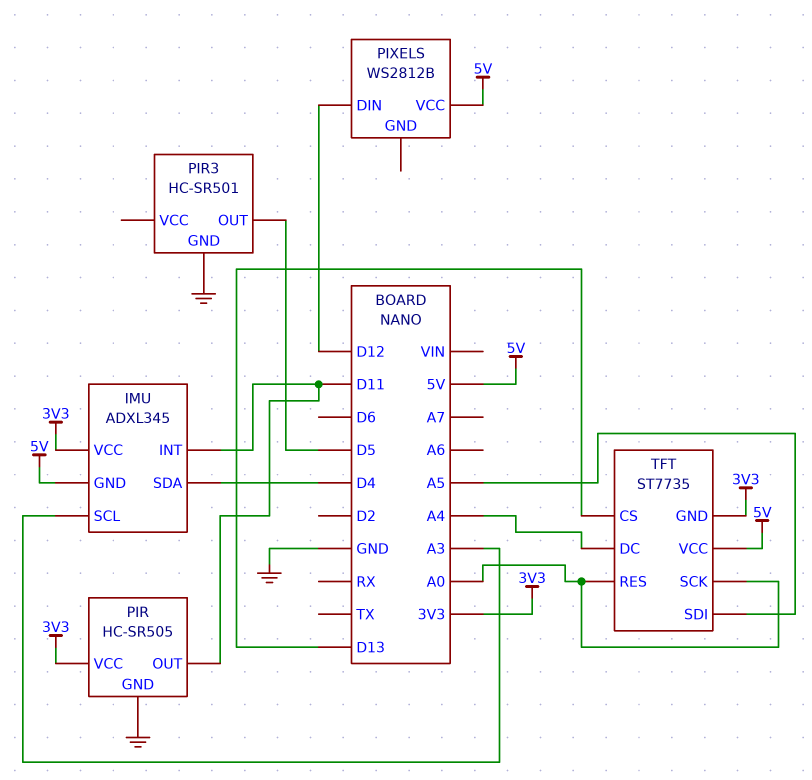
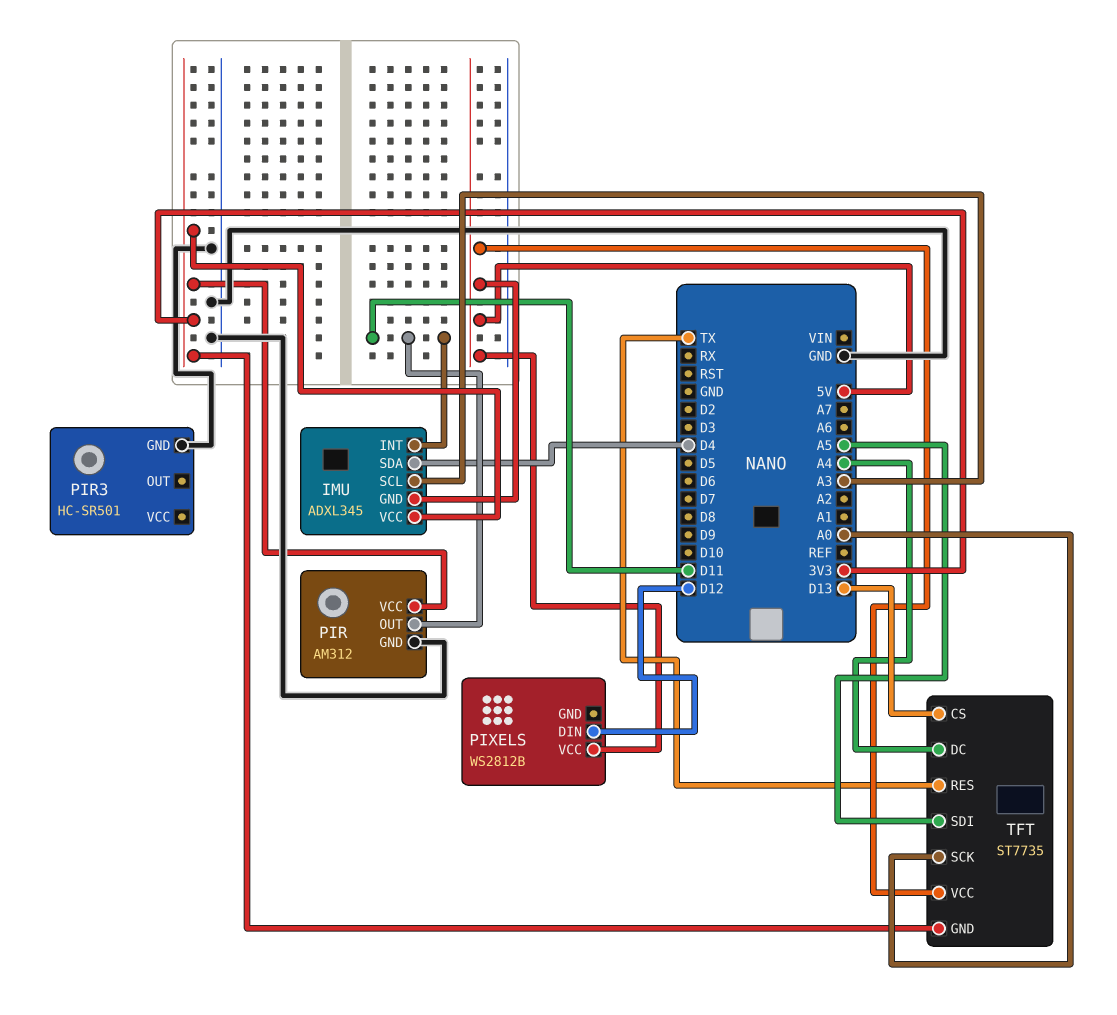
PIR: HC-SR505 -> AM312
PIR3 pin OUT: D5 -> none
TFT pin RES: A0 -> TX

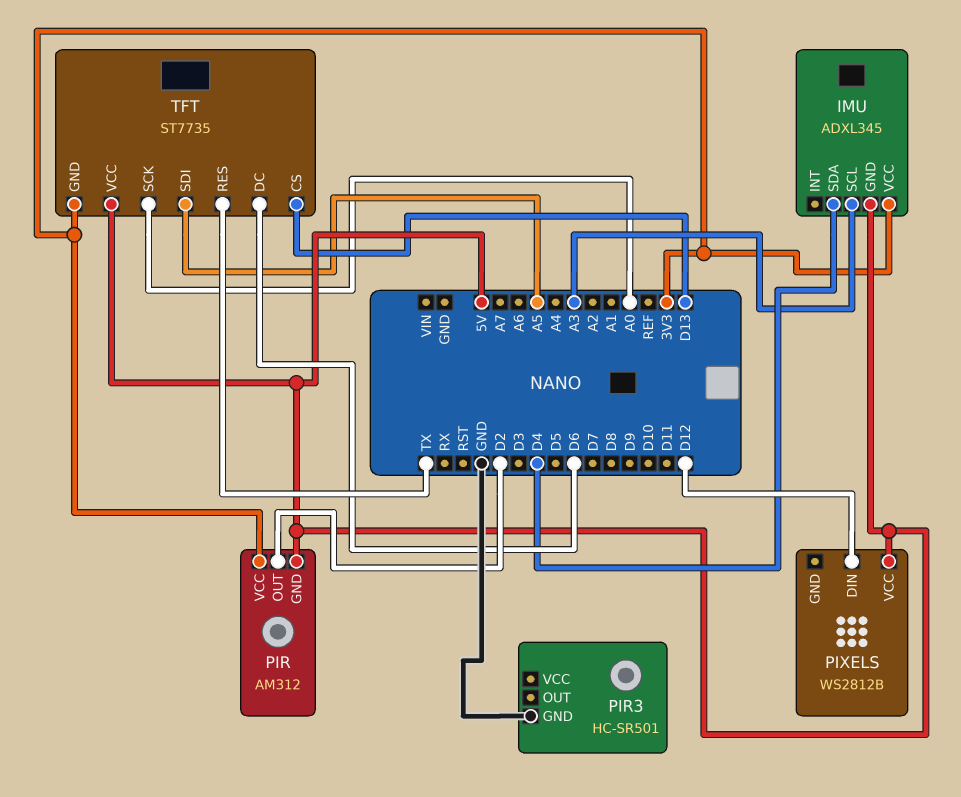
IMU pin INT: D11 -> none
PIR pin GND: GND -> 5V
PIR pin OUT: D11 -> D2
TFT pin DC: A4 -> D6

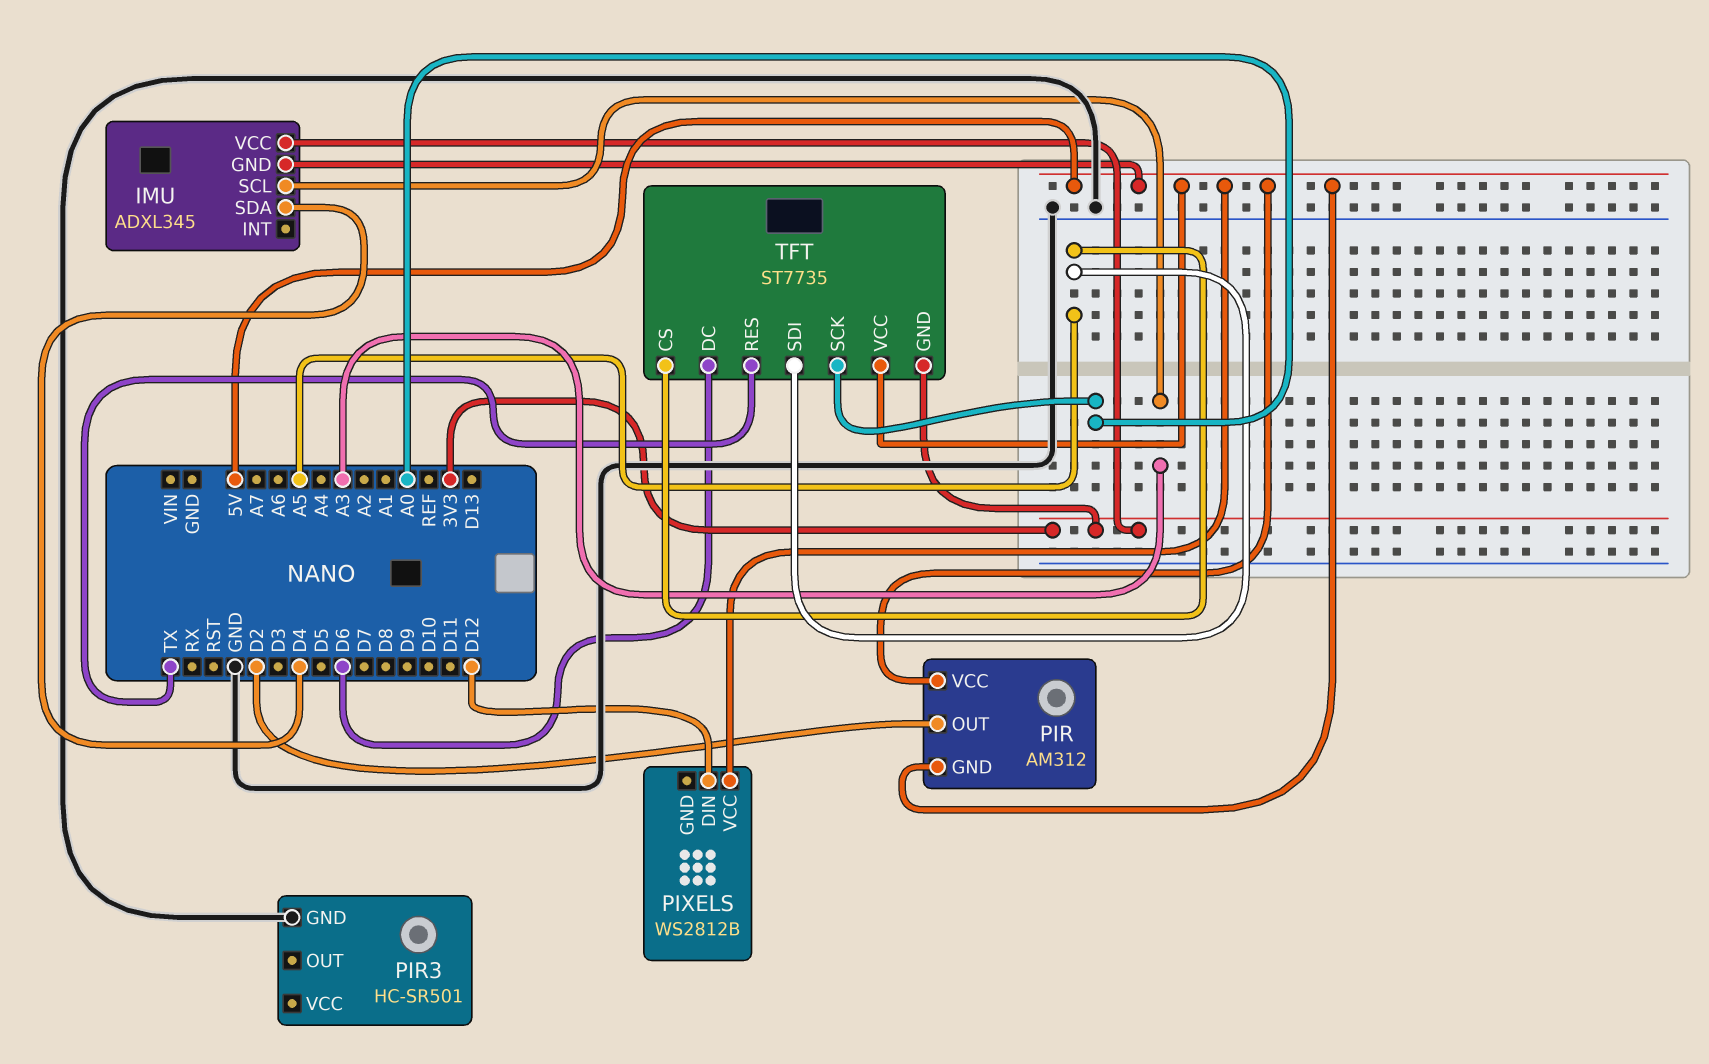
PIR pin VCC: 3V3 -> 5V
TFT pin CS: D13 -> A5

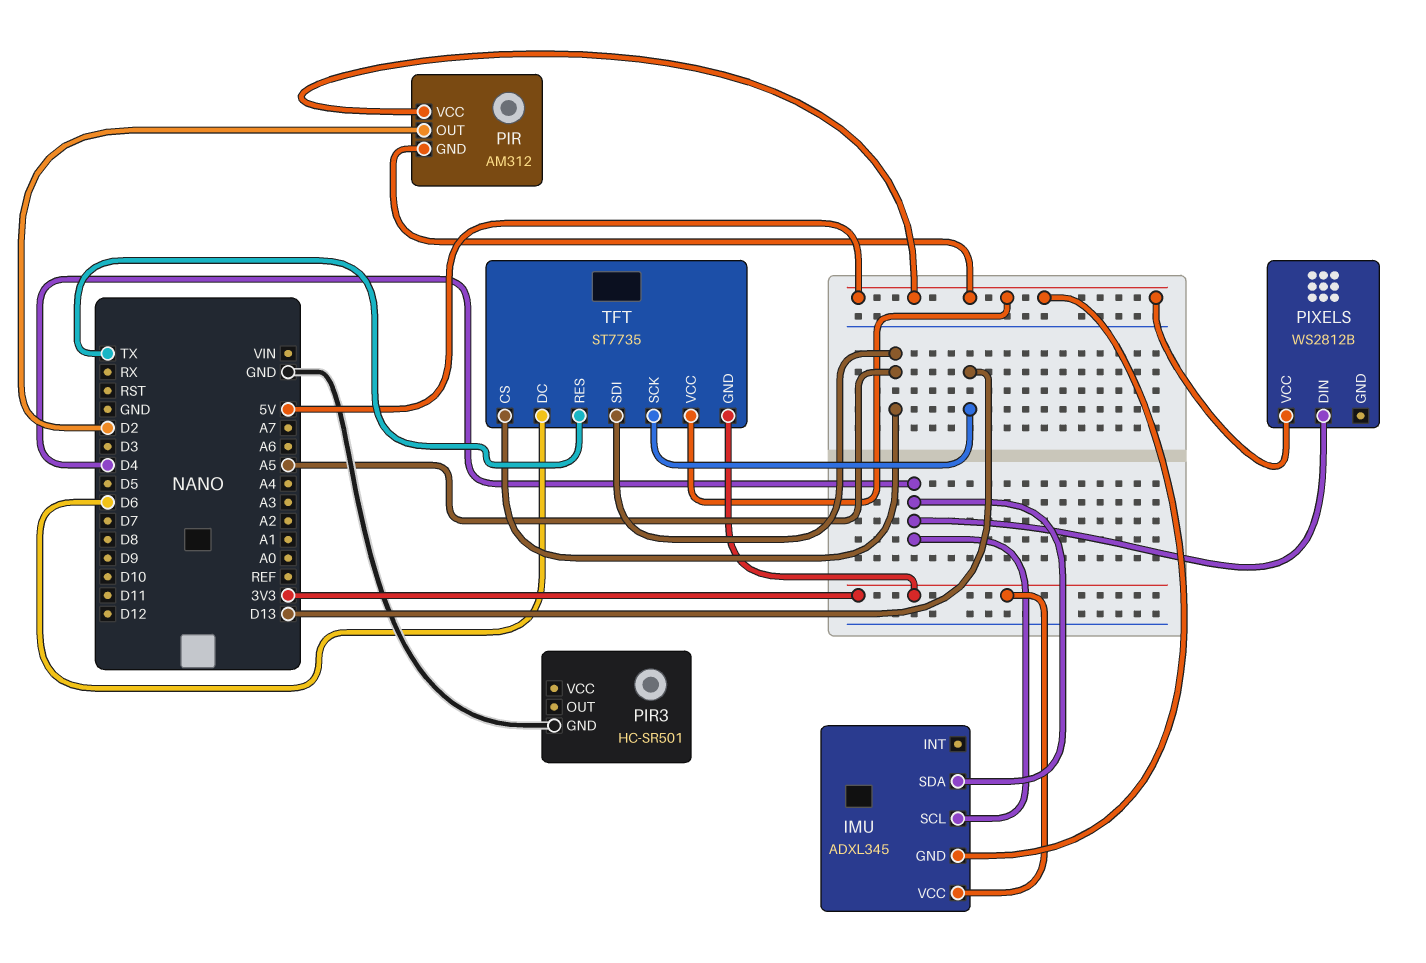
IMU pin SCL: A3 -> D4
PIXELS pin DIN: D12 -> D4
TFT pin SCK: A0 -> D13

